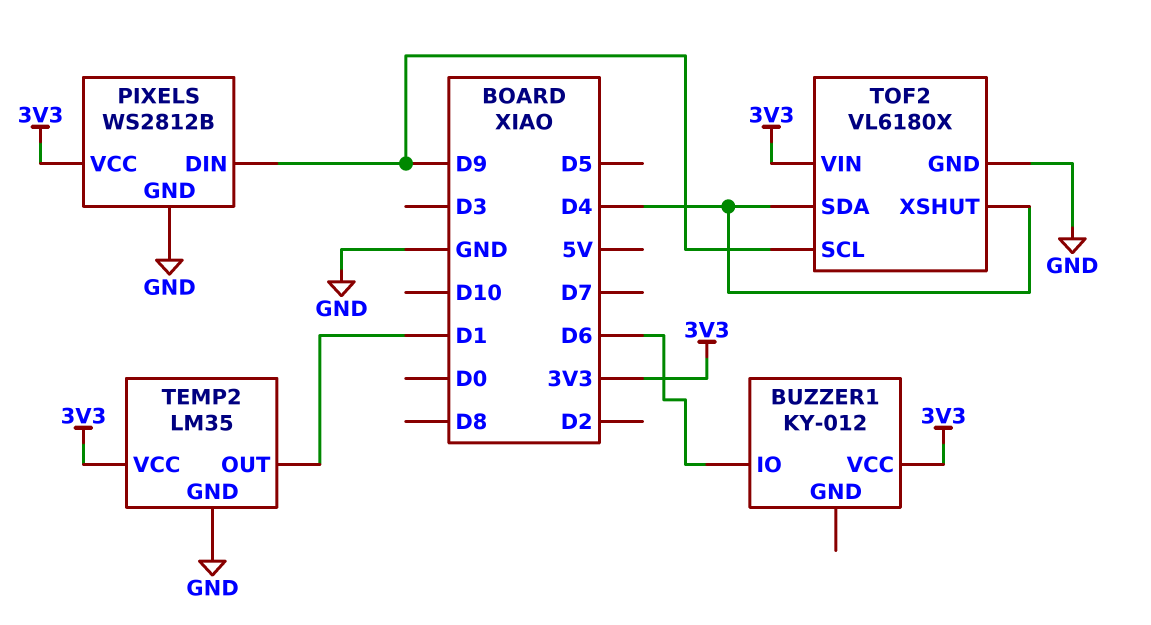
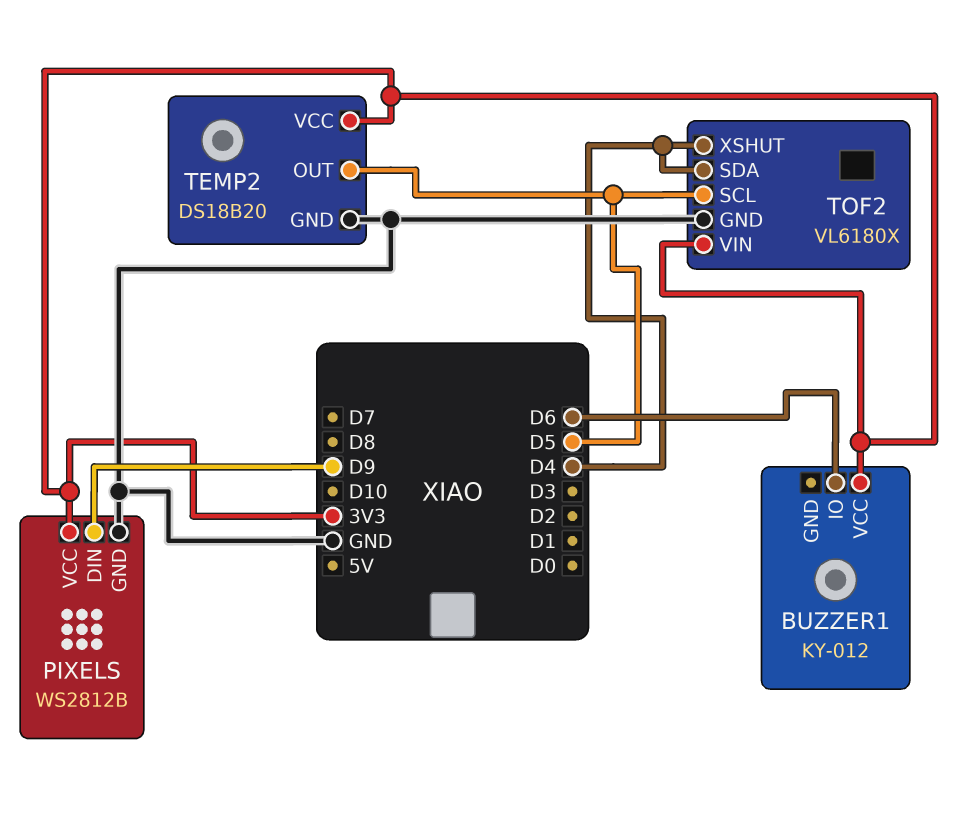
TEMP2: LM35 -> DS18B20
TEMP2 pin OUT: D1 -> D5
TOF2 pin SCL: D9 -> D5

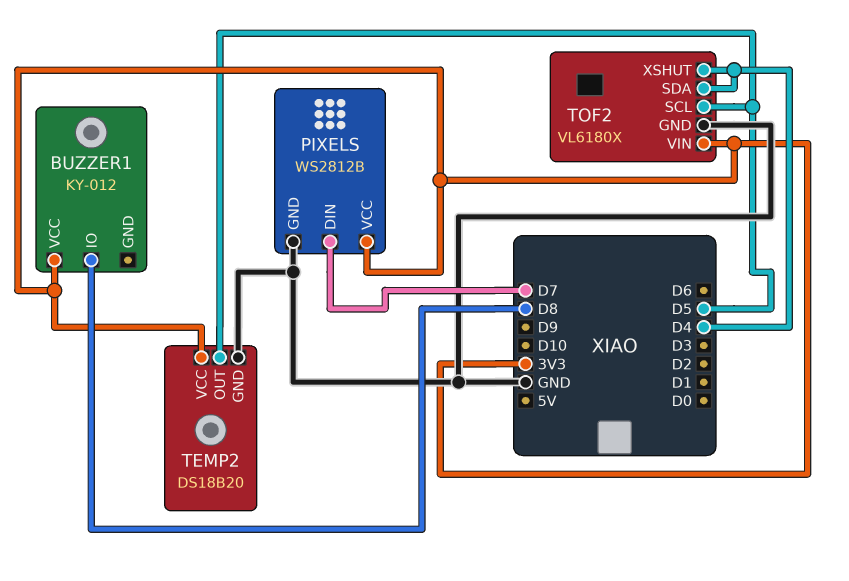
BUZZER1 pin IO: D6 -> D8
PIXELS pin DIN: D9 -> D7

